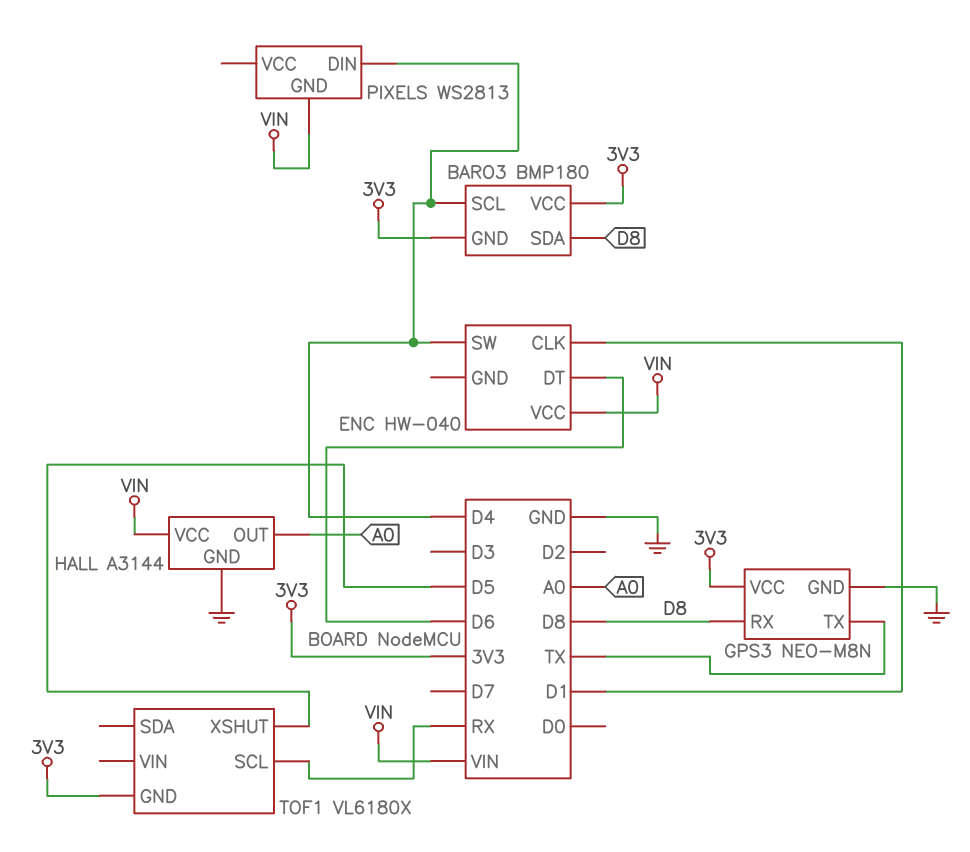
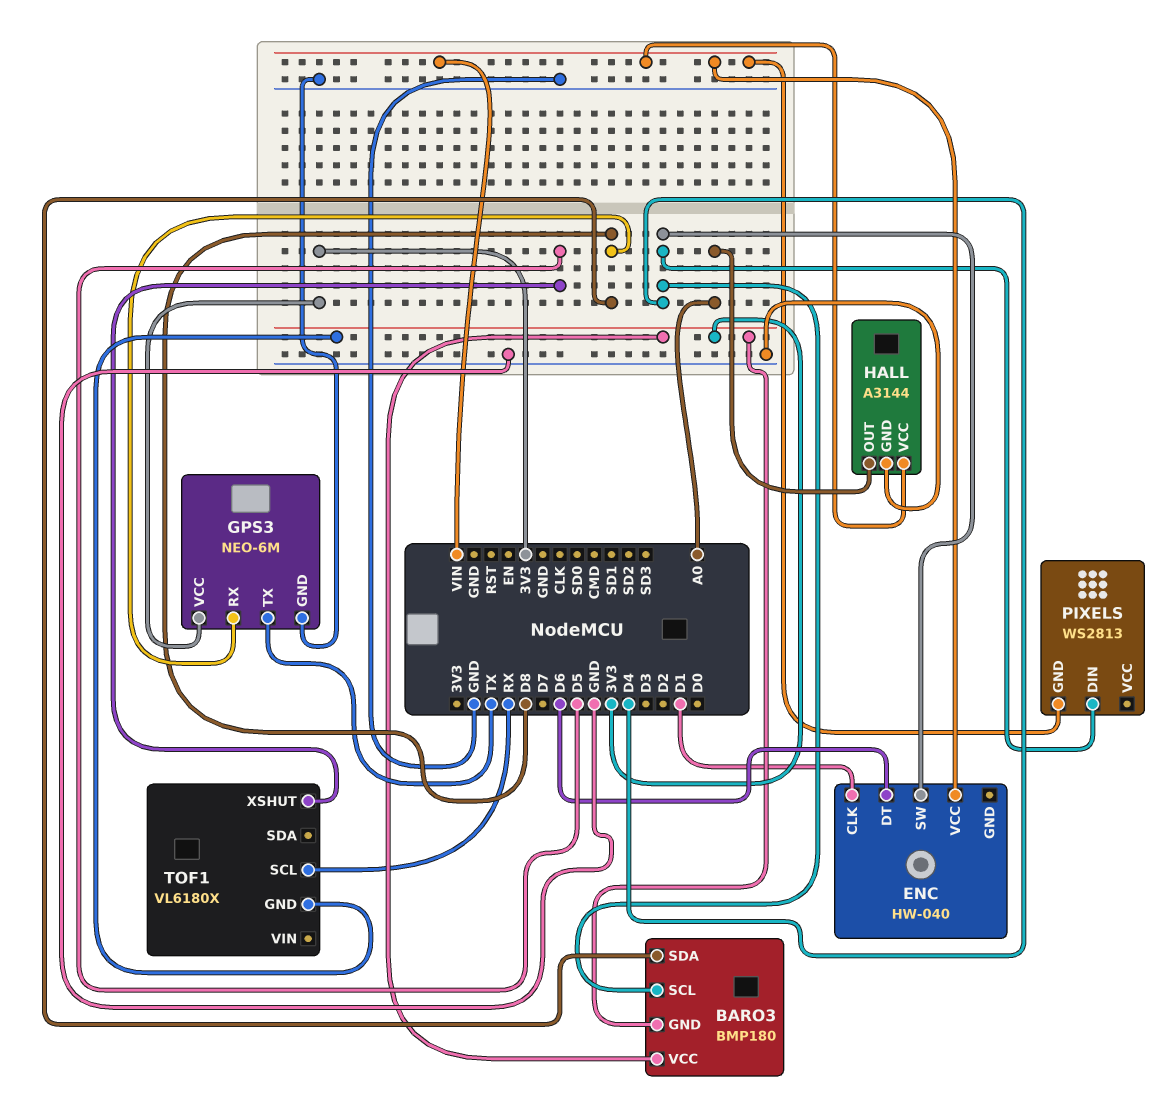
GPS3: NEO-M8N -> NEO-6M

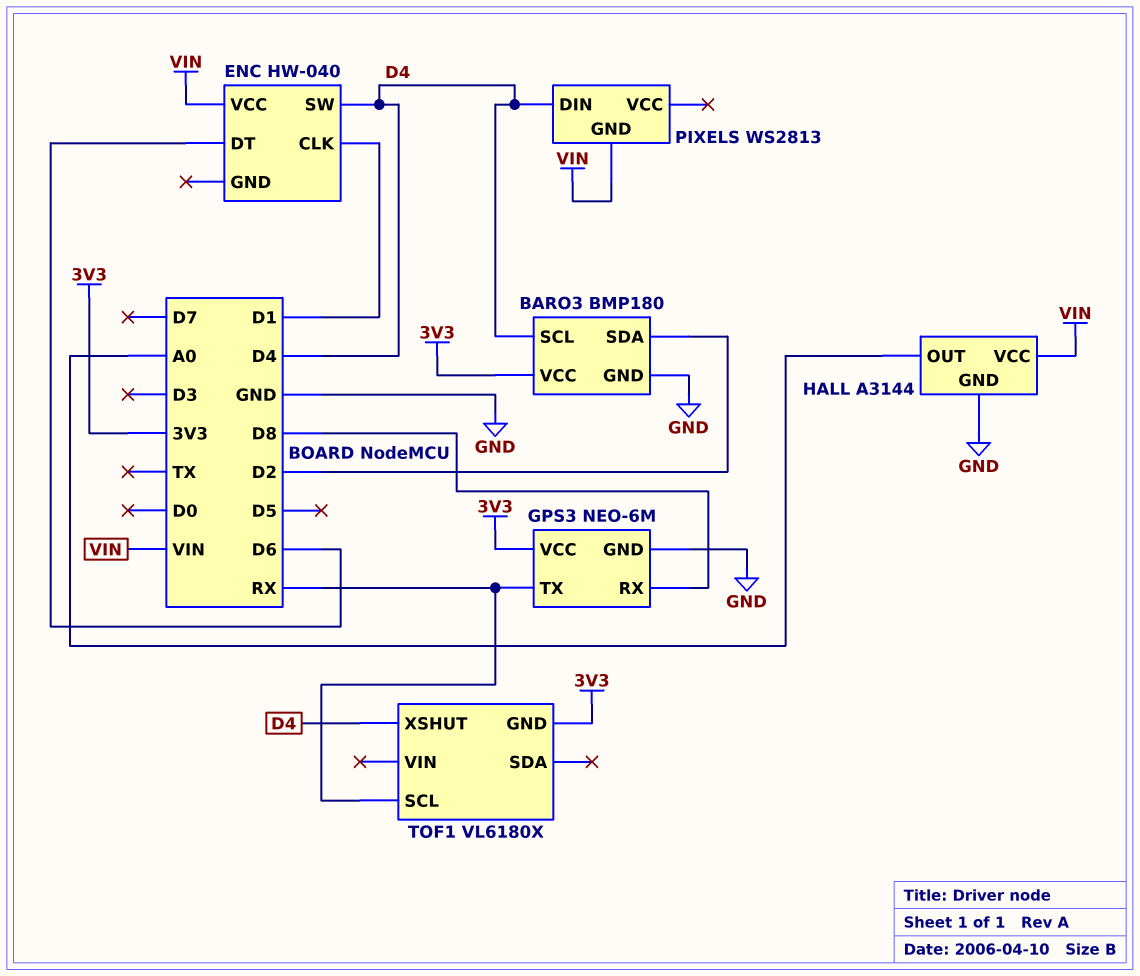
BARO3 pin GND: 3V3 -> GND
BARO3 pin SDA: D8 -> D2
GPS3 pin TX: TX -> RX
TOF1 pin XSHUT: D5 -> D4

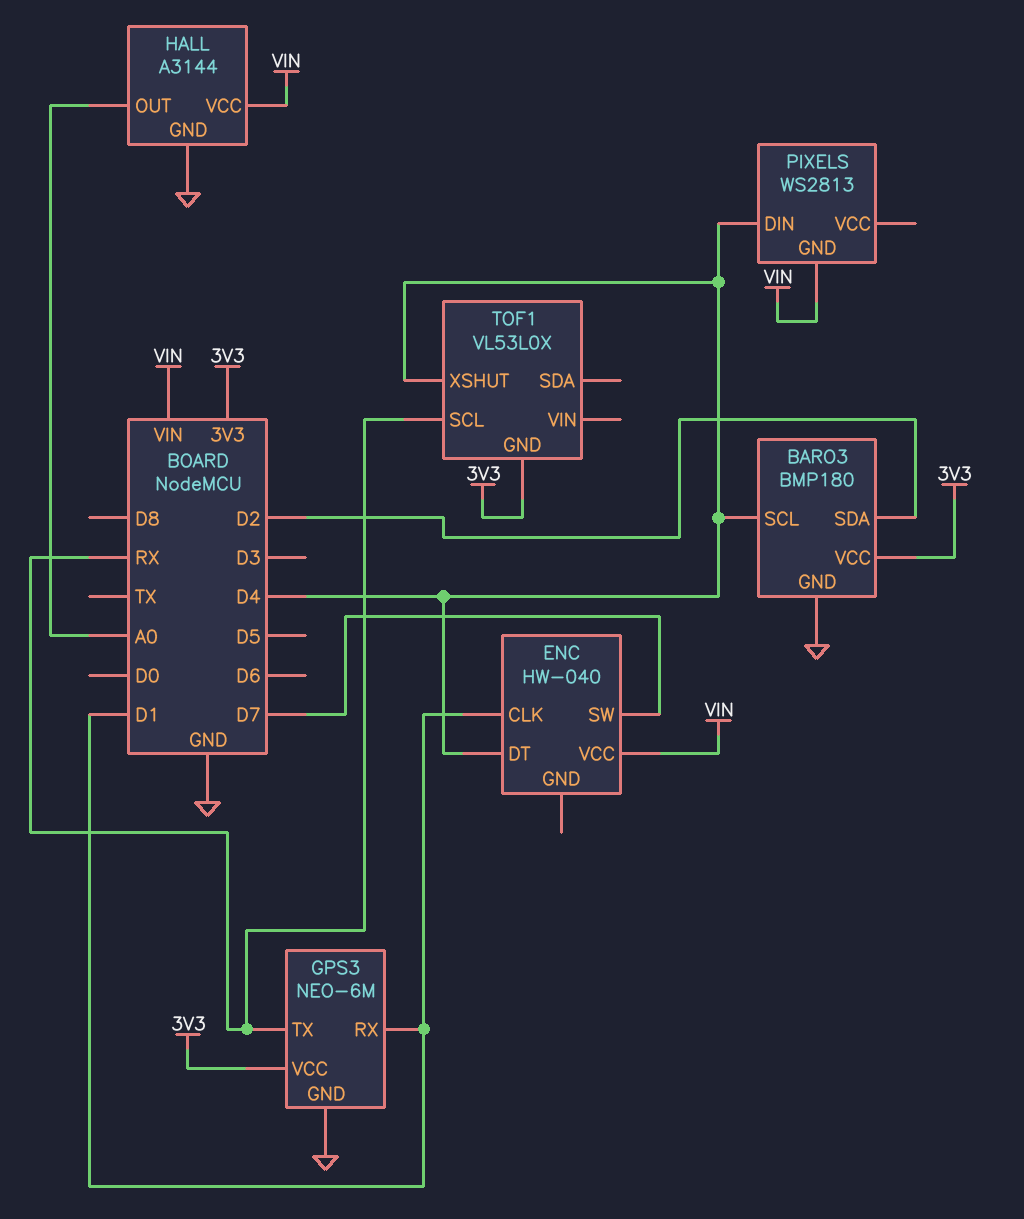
ENC pin DT: D6 -> D4
ENC pin SW: D4 -> D7
GPS3 pin RX: D8 -> D1
TOF1: VL6180X -> VL53L0X

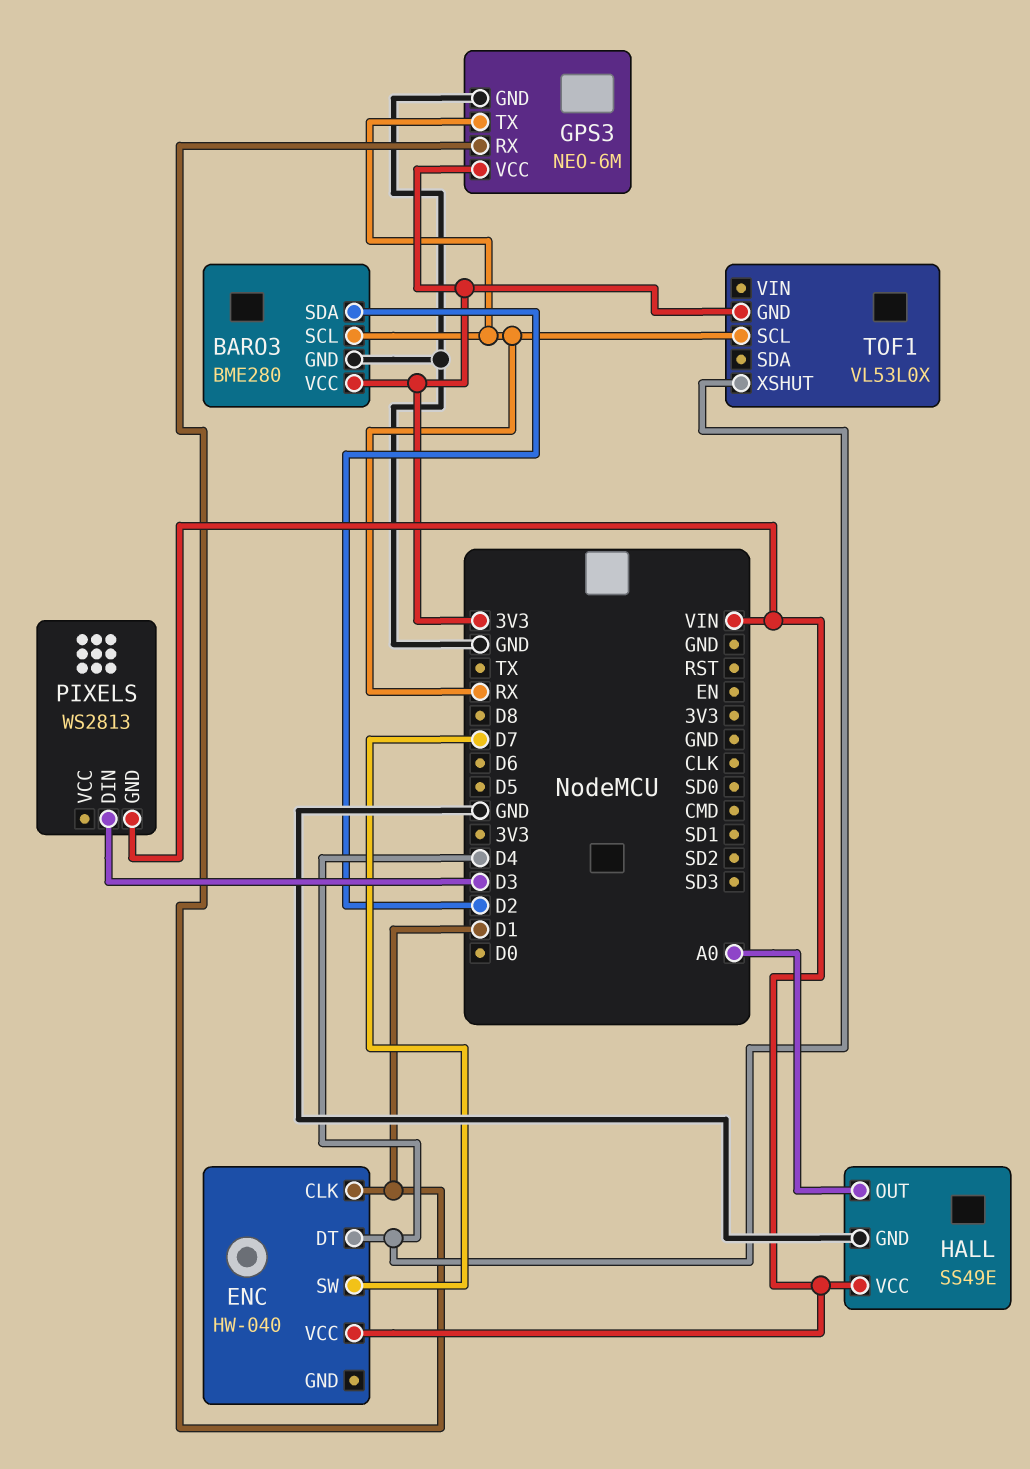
BARO3: BMP180 -> BME280
BARO3 pin SCL: D4 -> RX
HALL: A3144 -> SS49E
PIXELS pin DIN: D4 -> D3

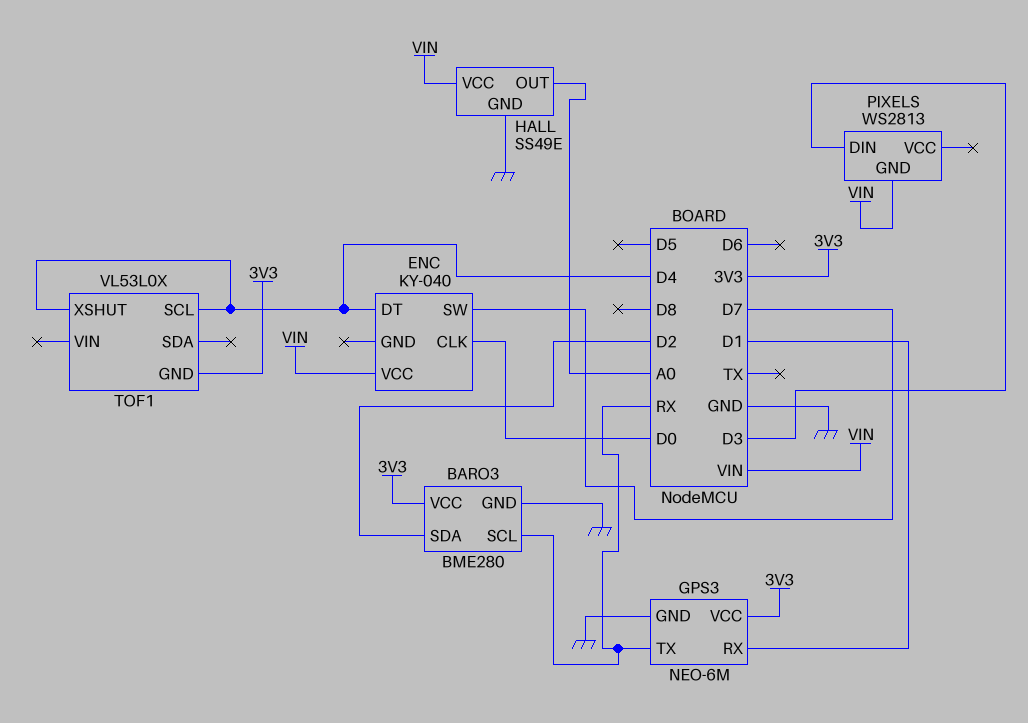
ENC: HW-040 -> KY-040
ENC pin CLK: D1 -> D0
TOF1 pin SCL: RX -> D4

